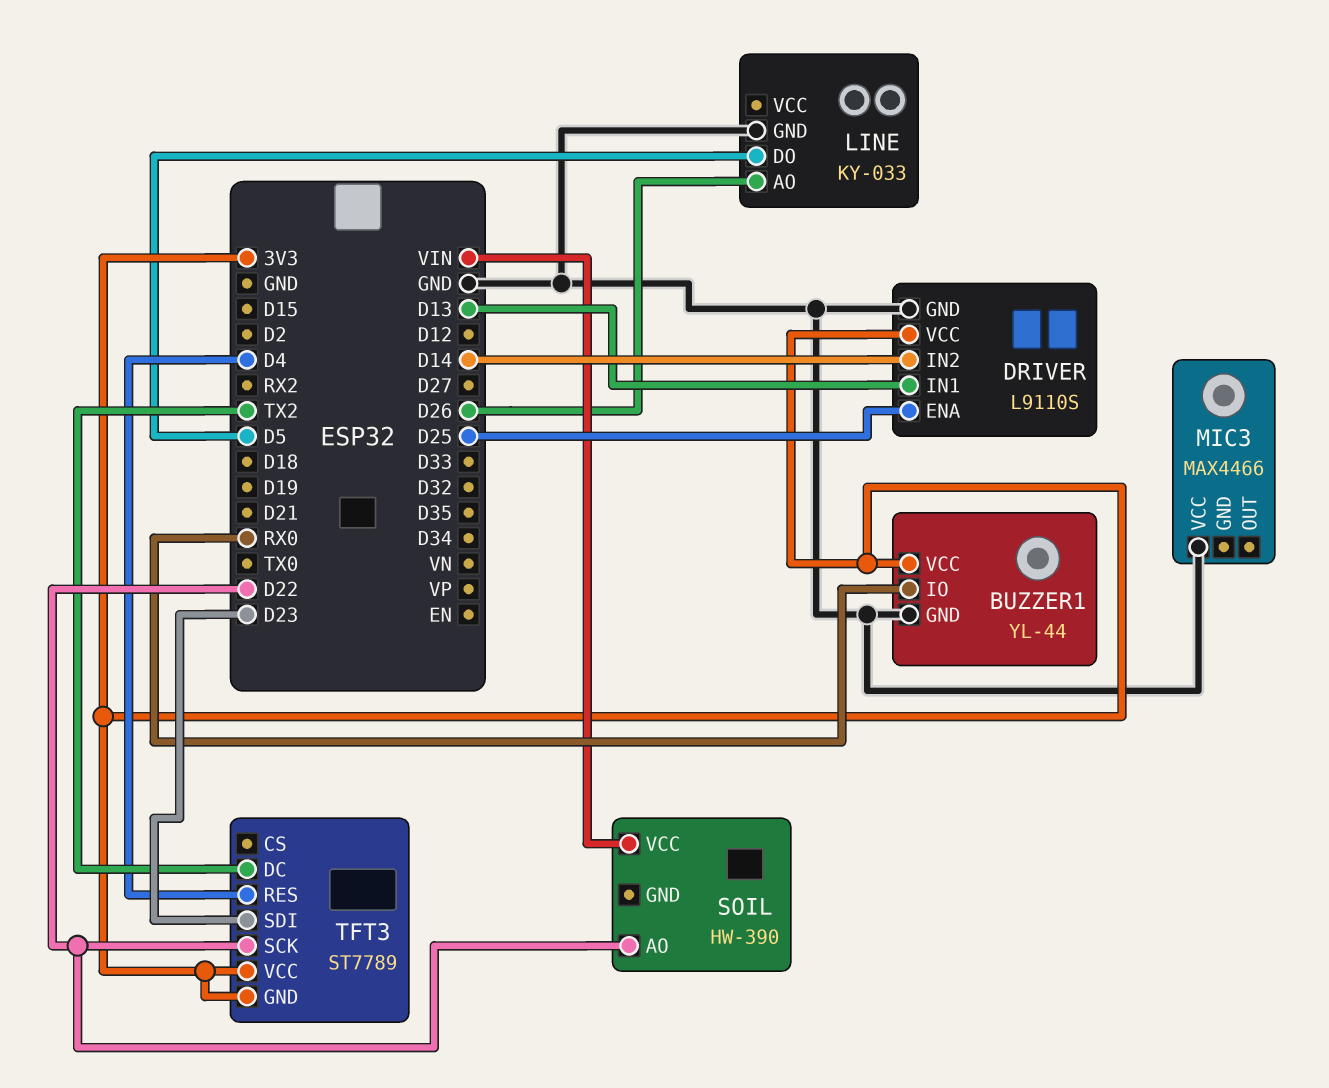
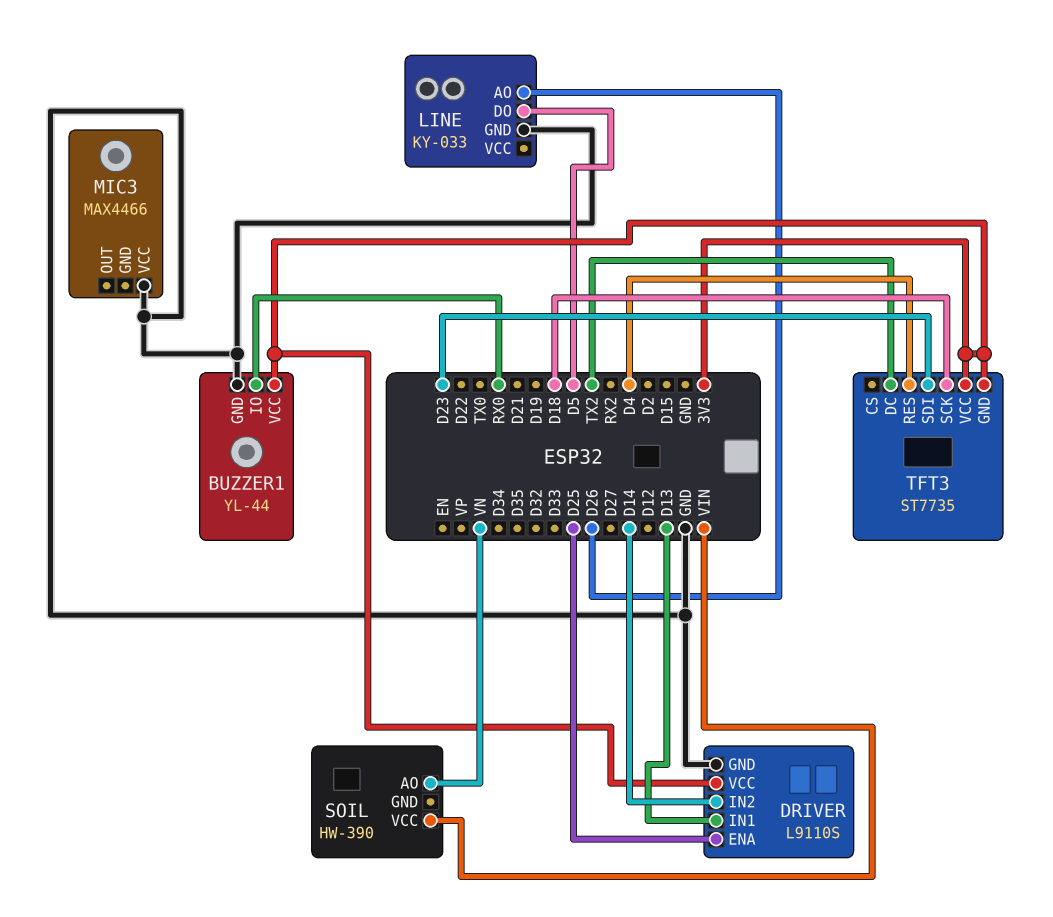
SOIL pin AO: D22 -> VN
TFT3: ST7789 -> ST7735
TFT3 pin SCK: D22 -> D18

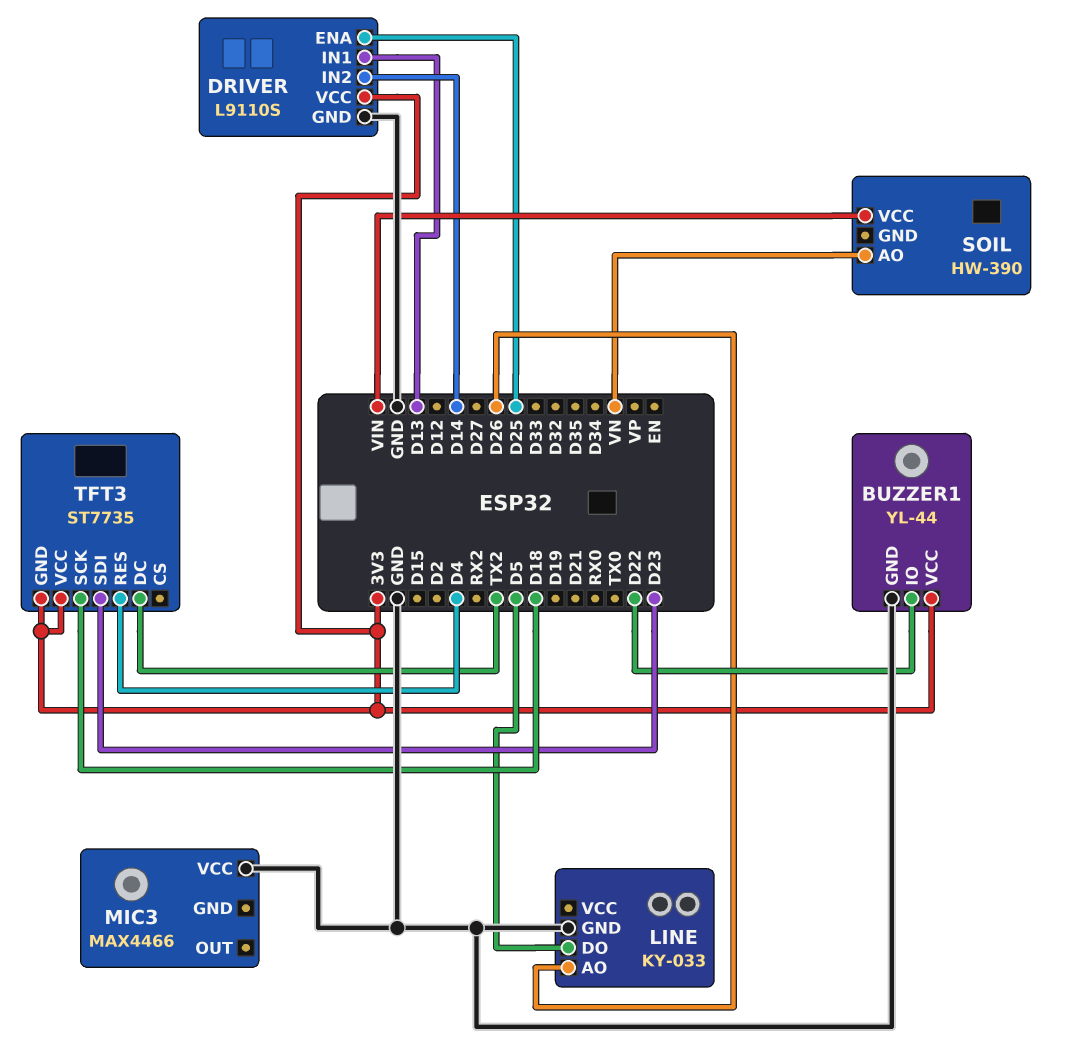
BUZZER1 pin IO: RX0 -> D22

